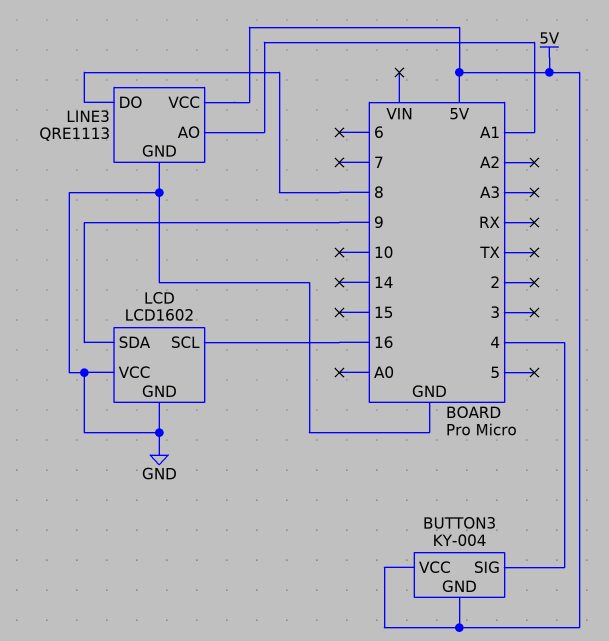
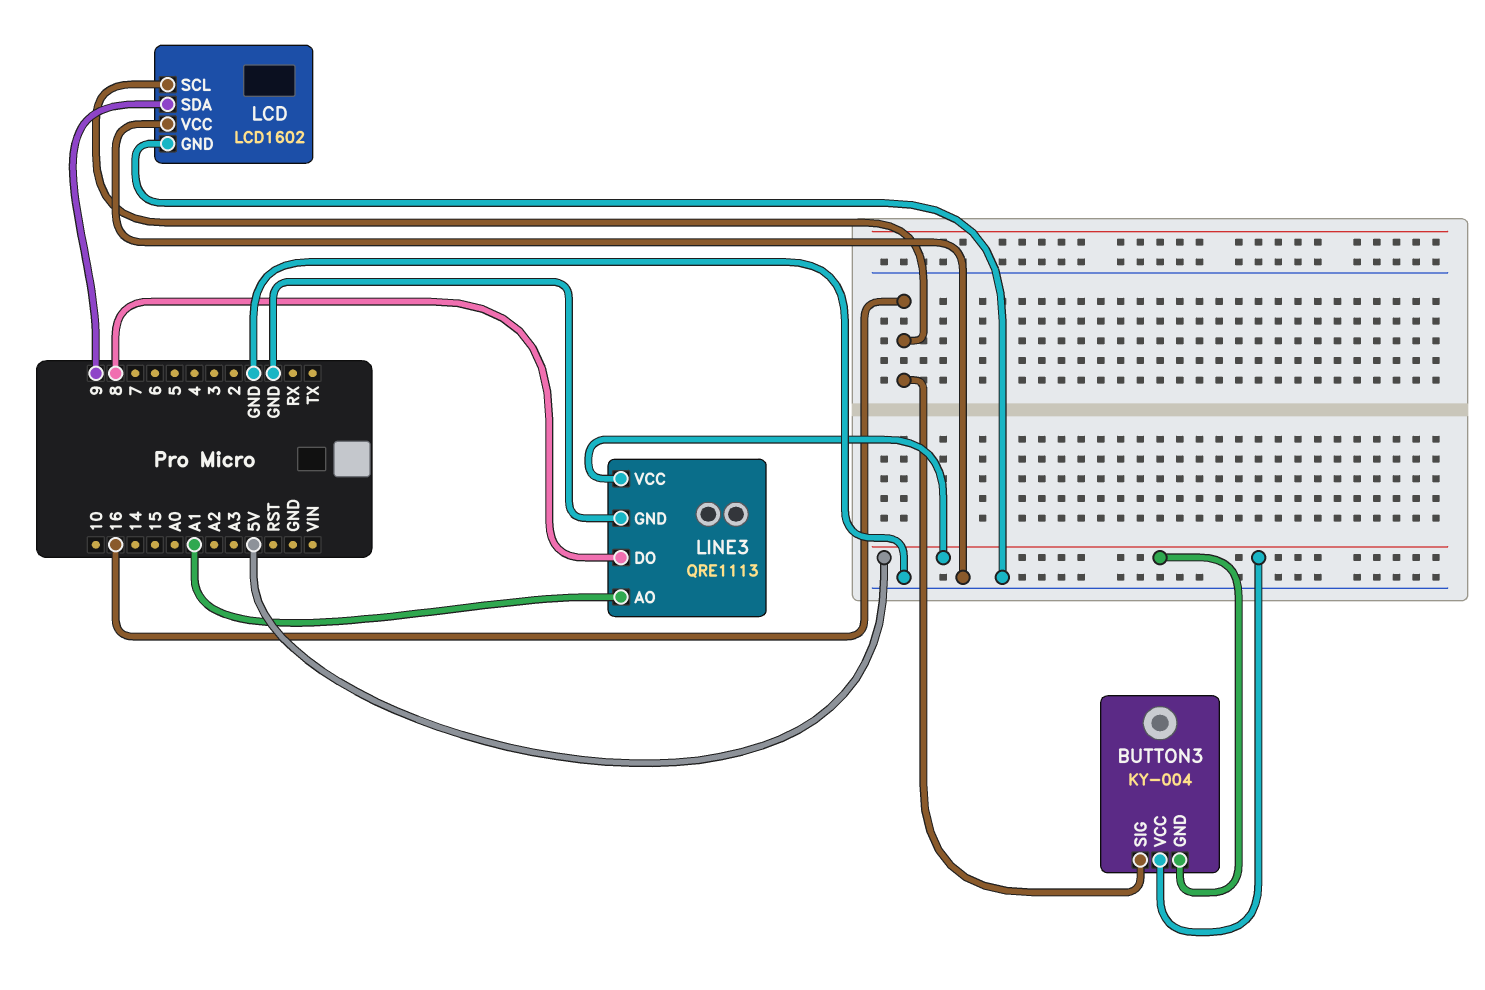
BUTTON3 pin SIG: 4 -> 16

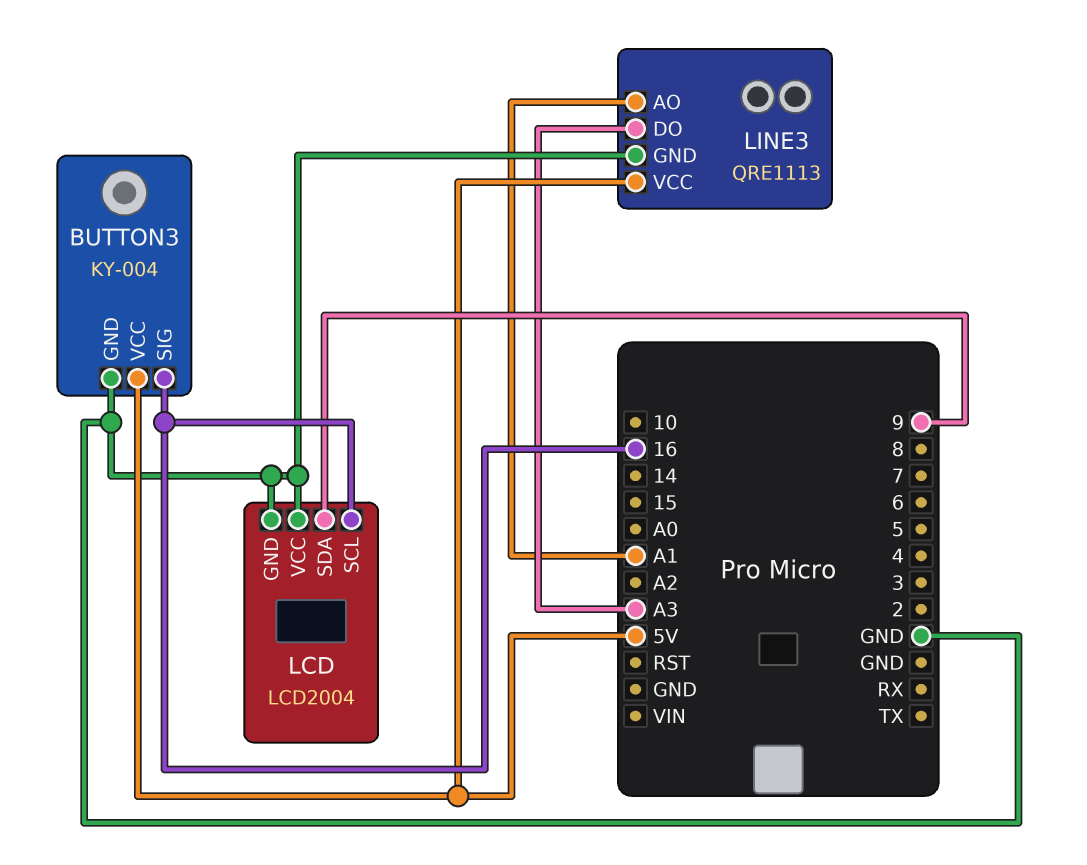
BUTTON3 pin GND: 5V -> GND
LCD: LCD1602 -> LCD2004
LINE3 pin DO: 8 -> A3

